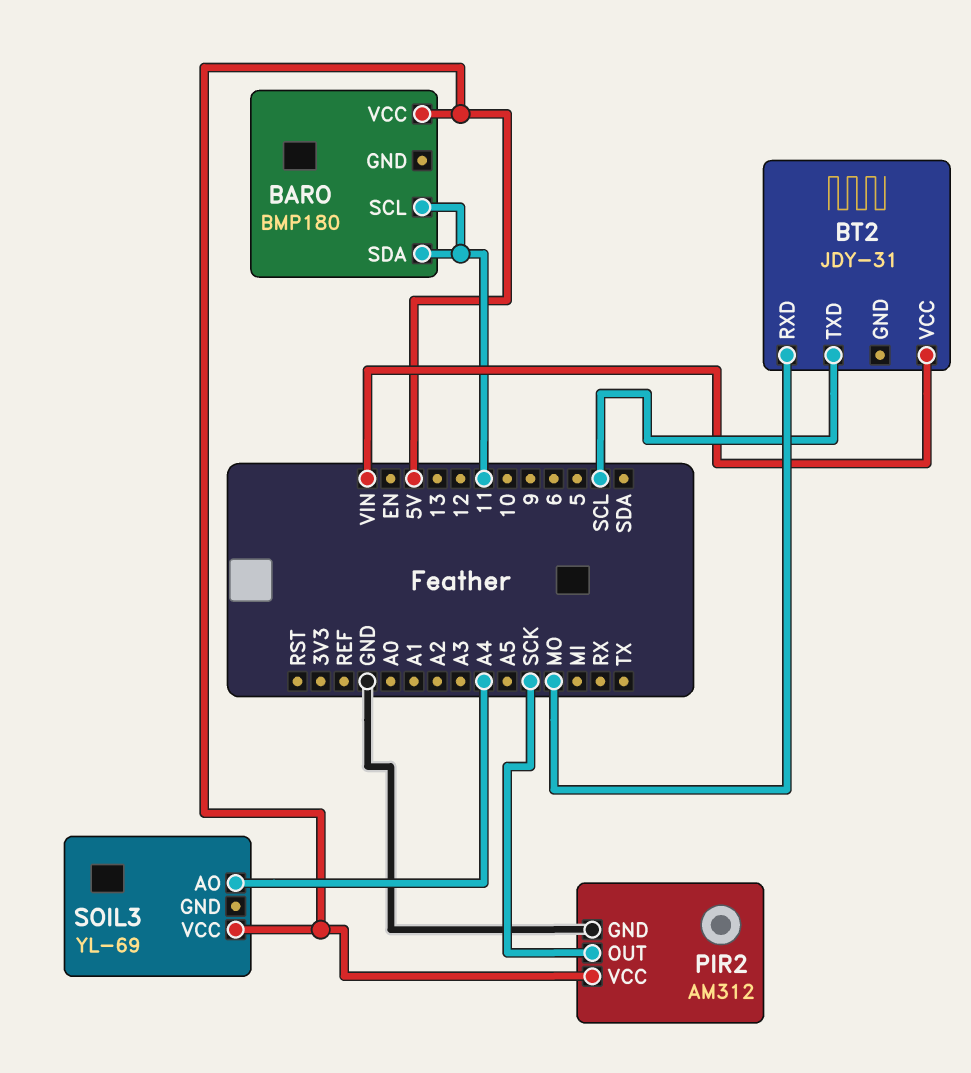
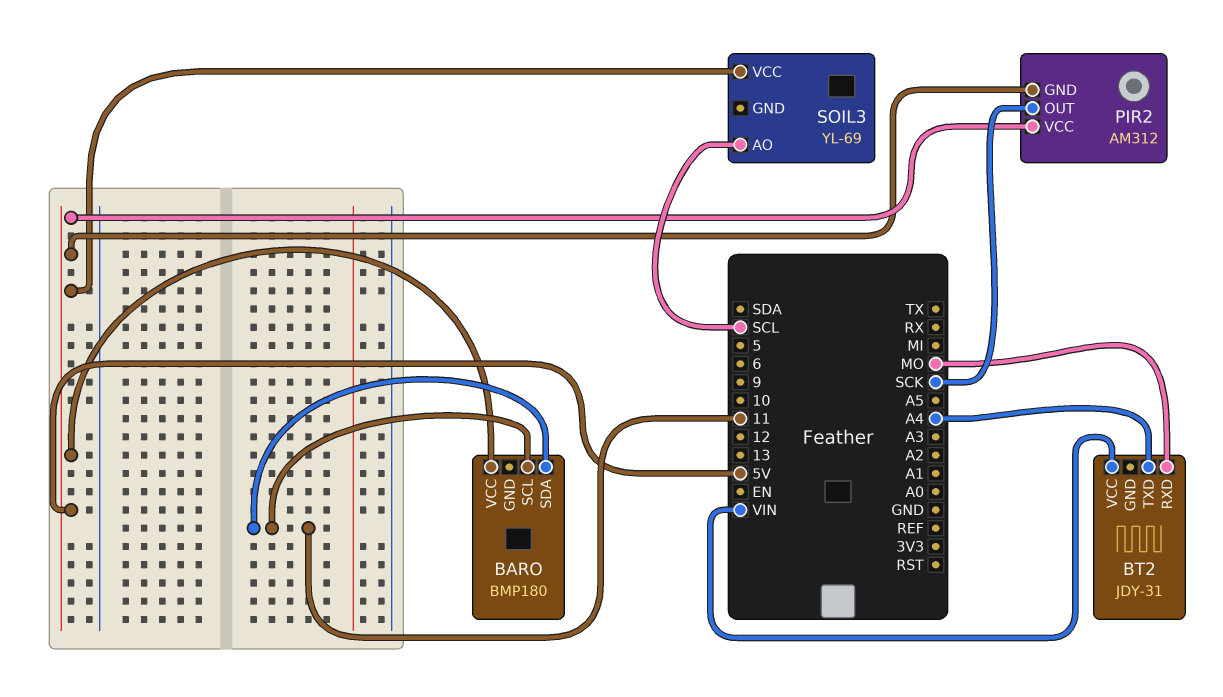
BT2 pin TXD: SCL -> A4
PIR2 pin GND: GND -> 5V
SOIL3 pin AO: A4 -> SCL

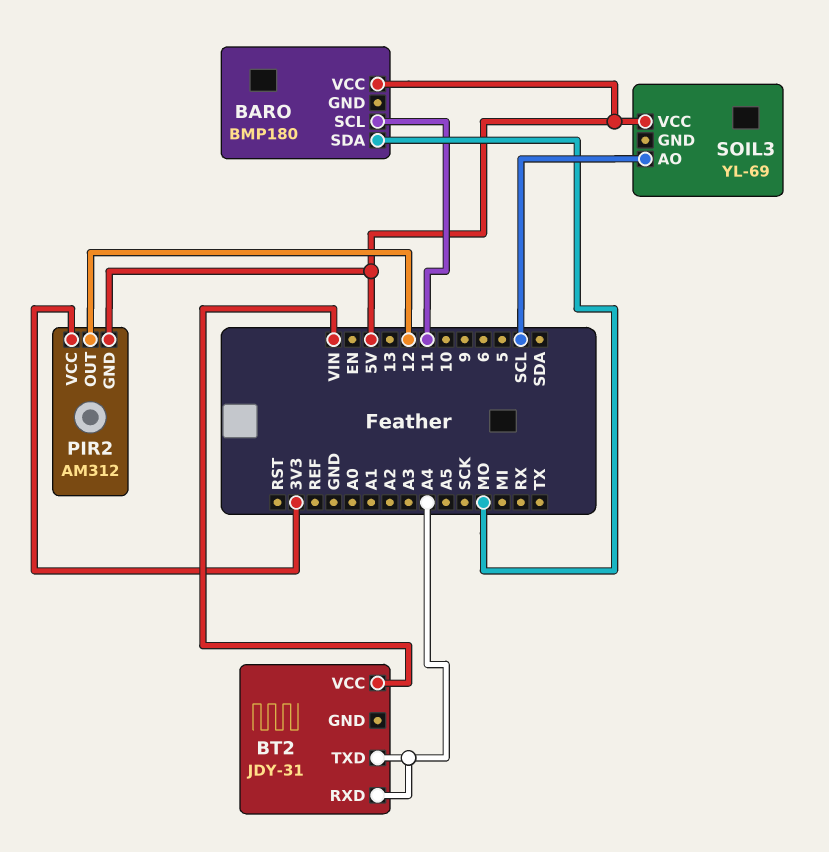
BARO pin SDA: 11 -> MO
BT2 pin RXD: MO -> A4
PIR2 pin OUT: SCK -> 12
PIR2 pin VCC: 5V -> 3V3

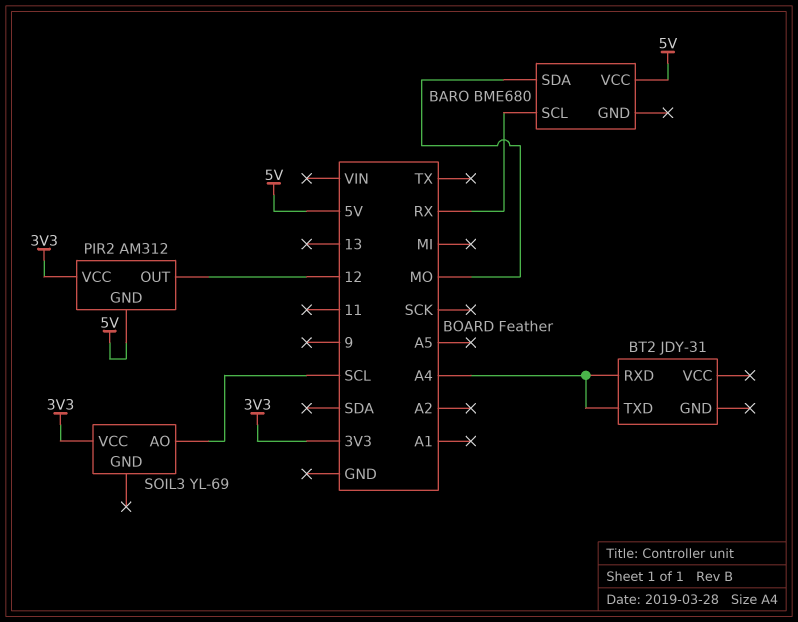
BARO: BMP180 -> BME680
BARO pin SCL: 11 -> RX
BT2 pin VCC: VIN -> none
SOIL3 pin VCC: 5V -> 3V3

